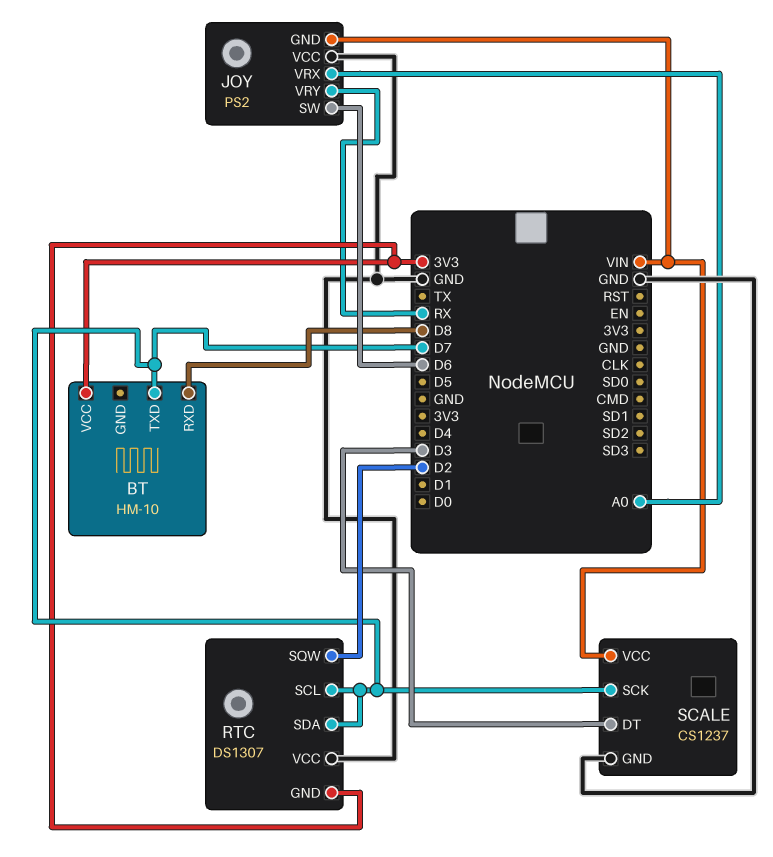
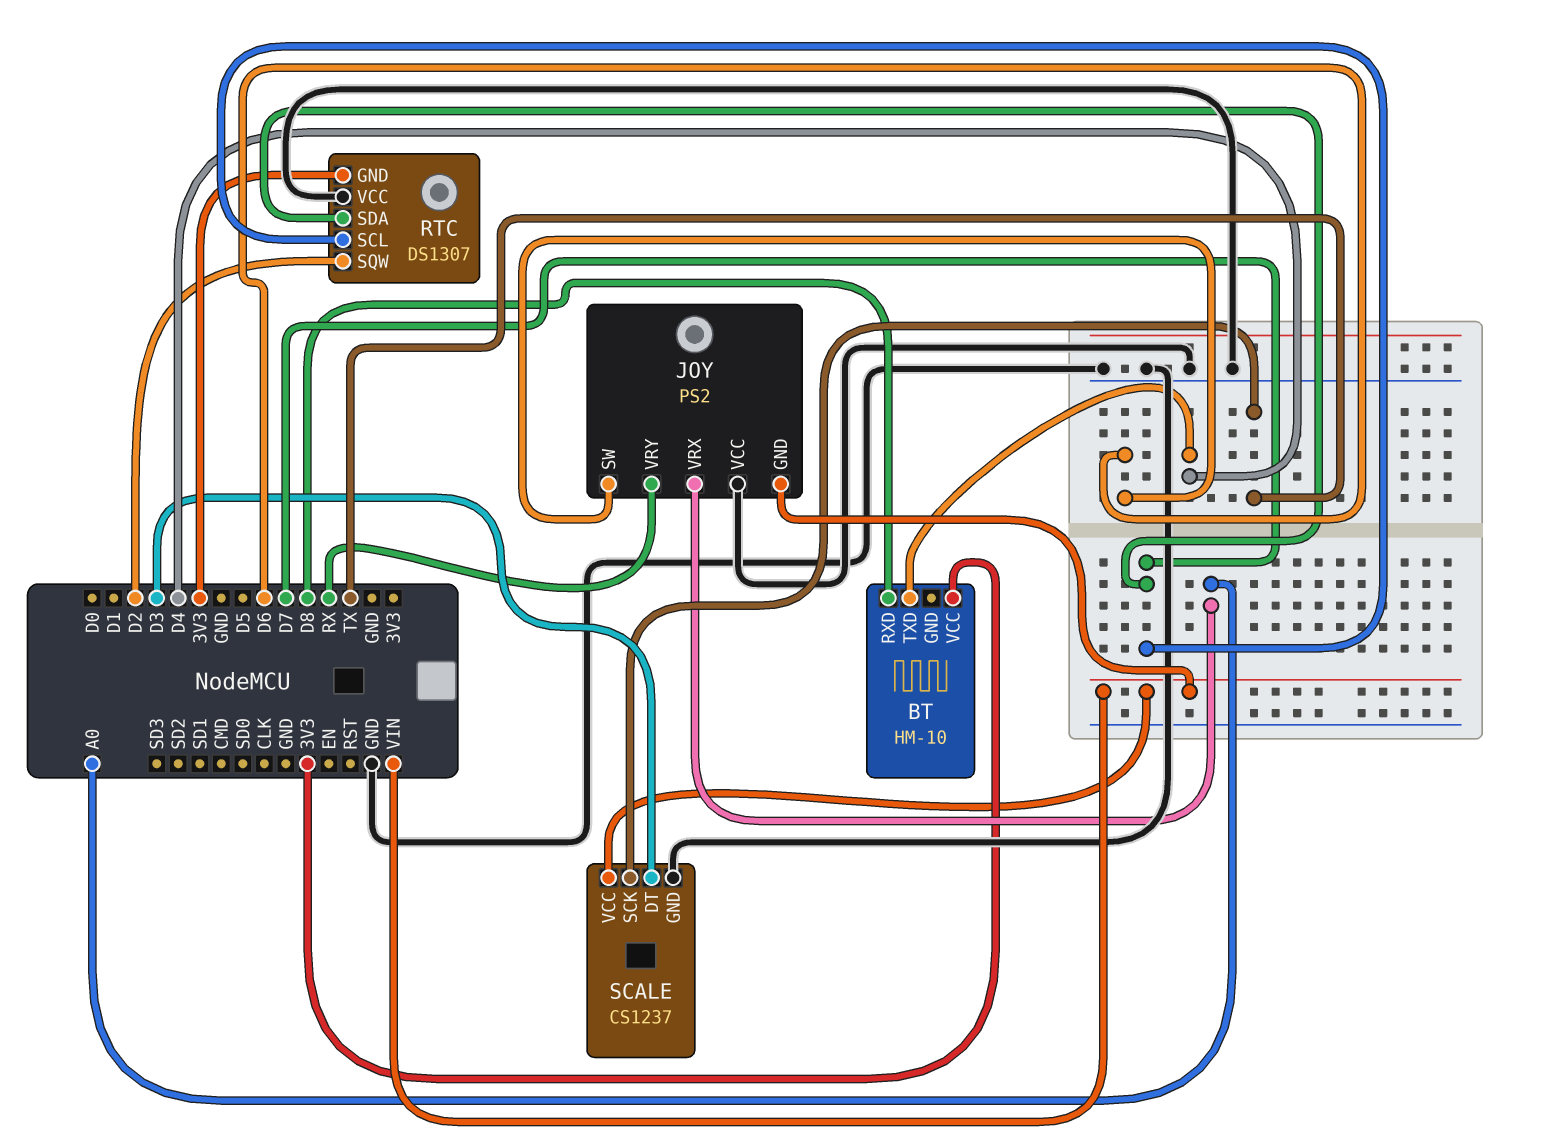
BT pin TXD: D7 -> D4
SCALE pin SCK: D7 -> TX

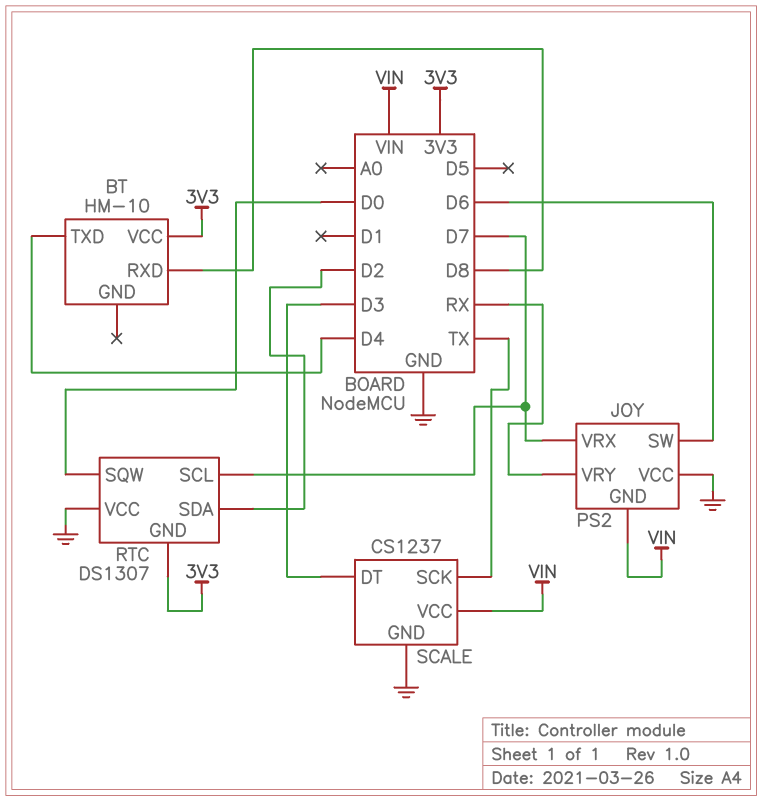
JOY pin VRX: A0 -> D7
RTC pin SDA: D7 -> D2
RTC pin SQW: D2 -> D0

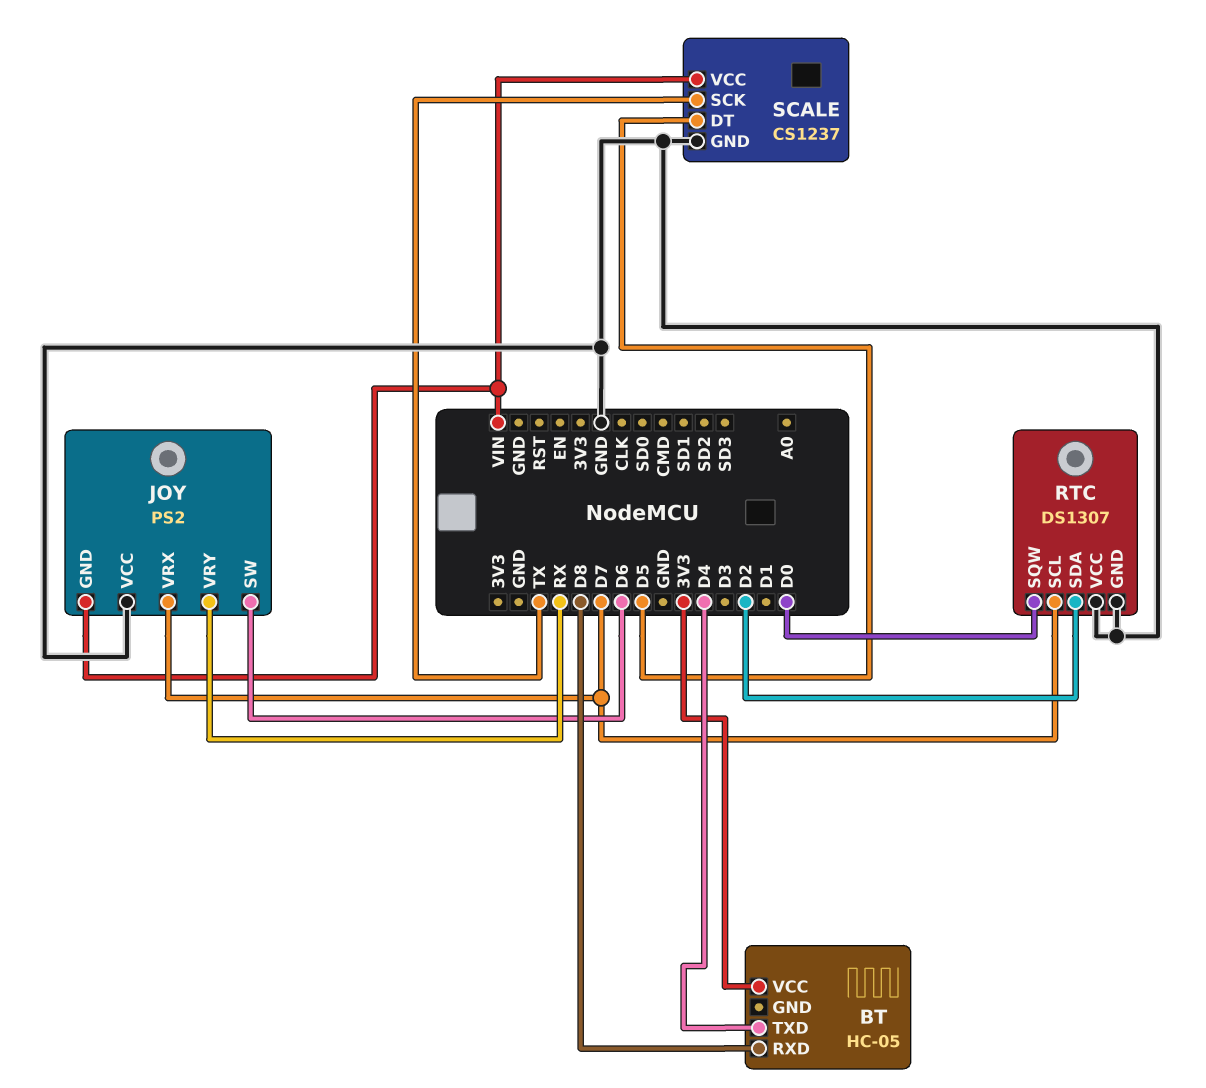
BT: HM-10 -> HC-05
RTC pin GND: 3V3 -> GND
SCALE pin DT: D3 -> D5

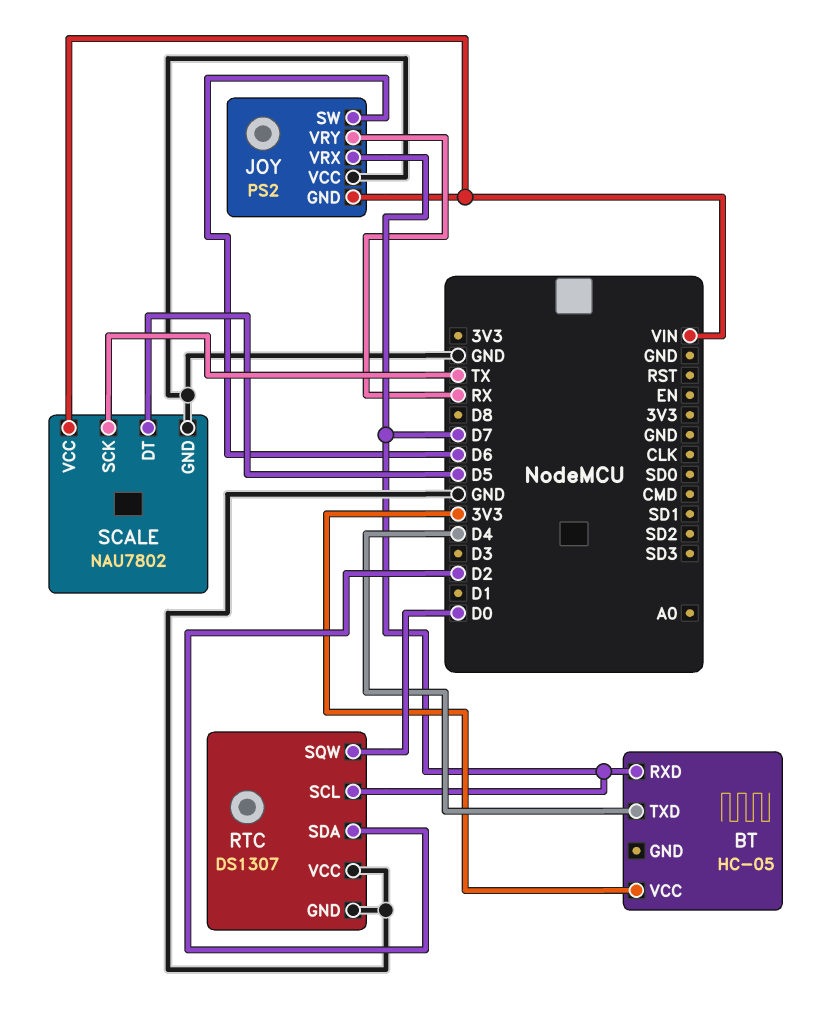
BT pin RXD: D8 -> D7
SCALE: CS1237 -> NAU7802

